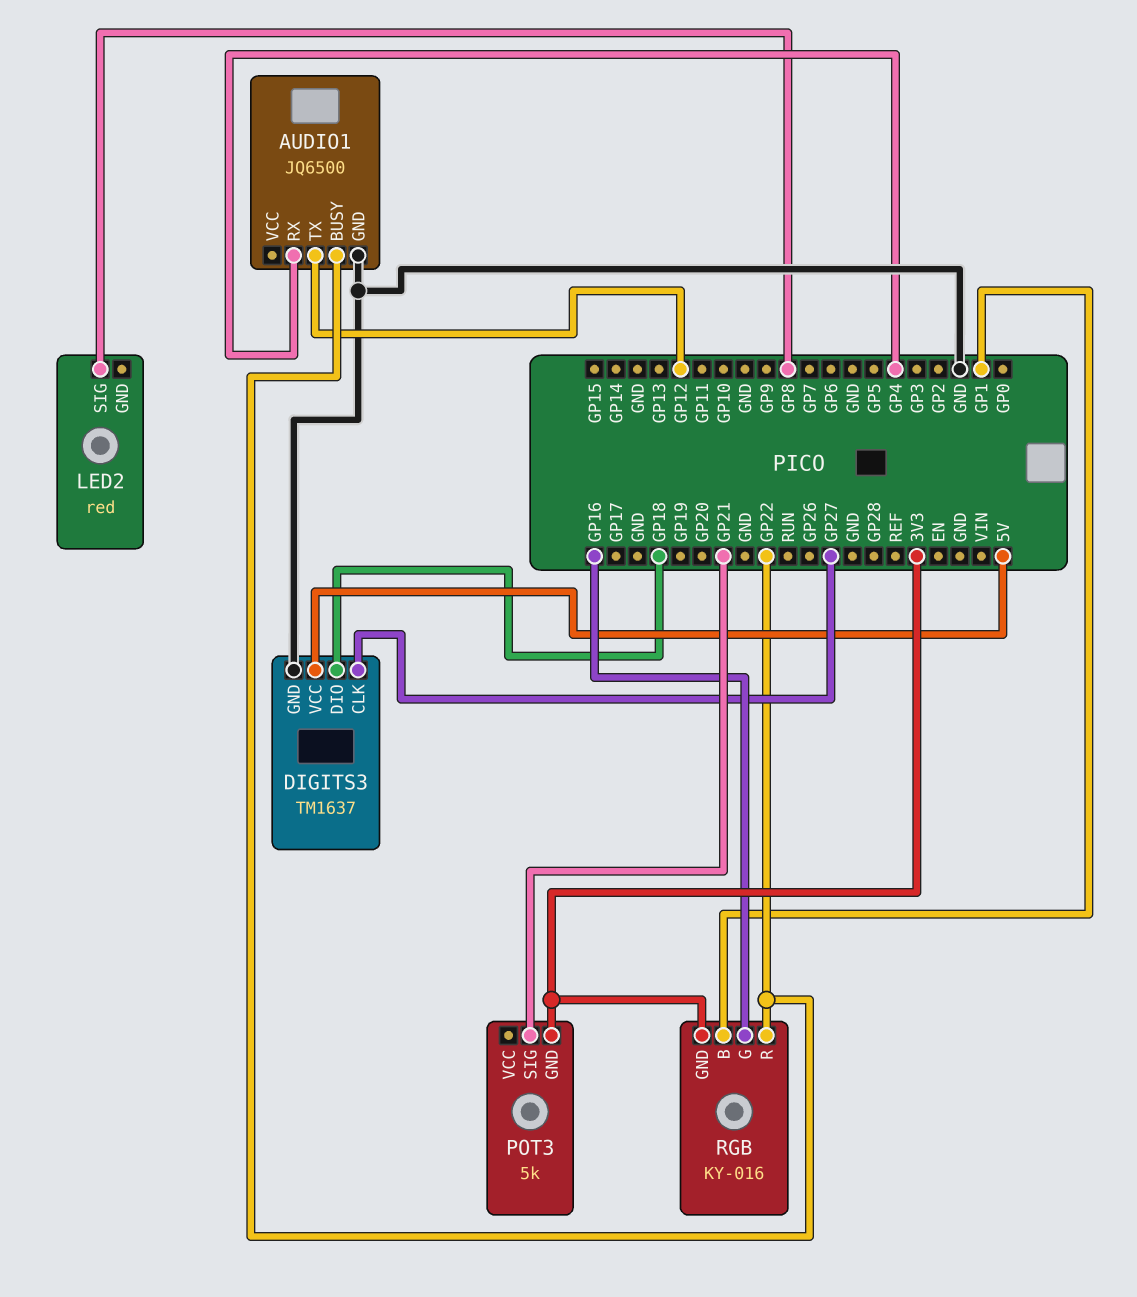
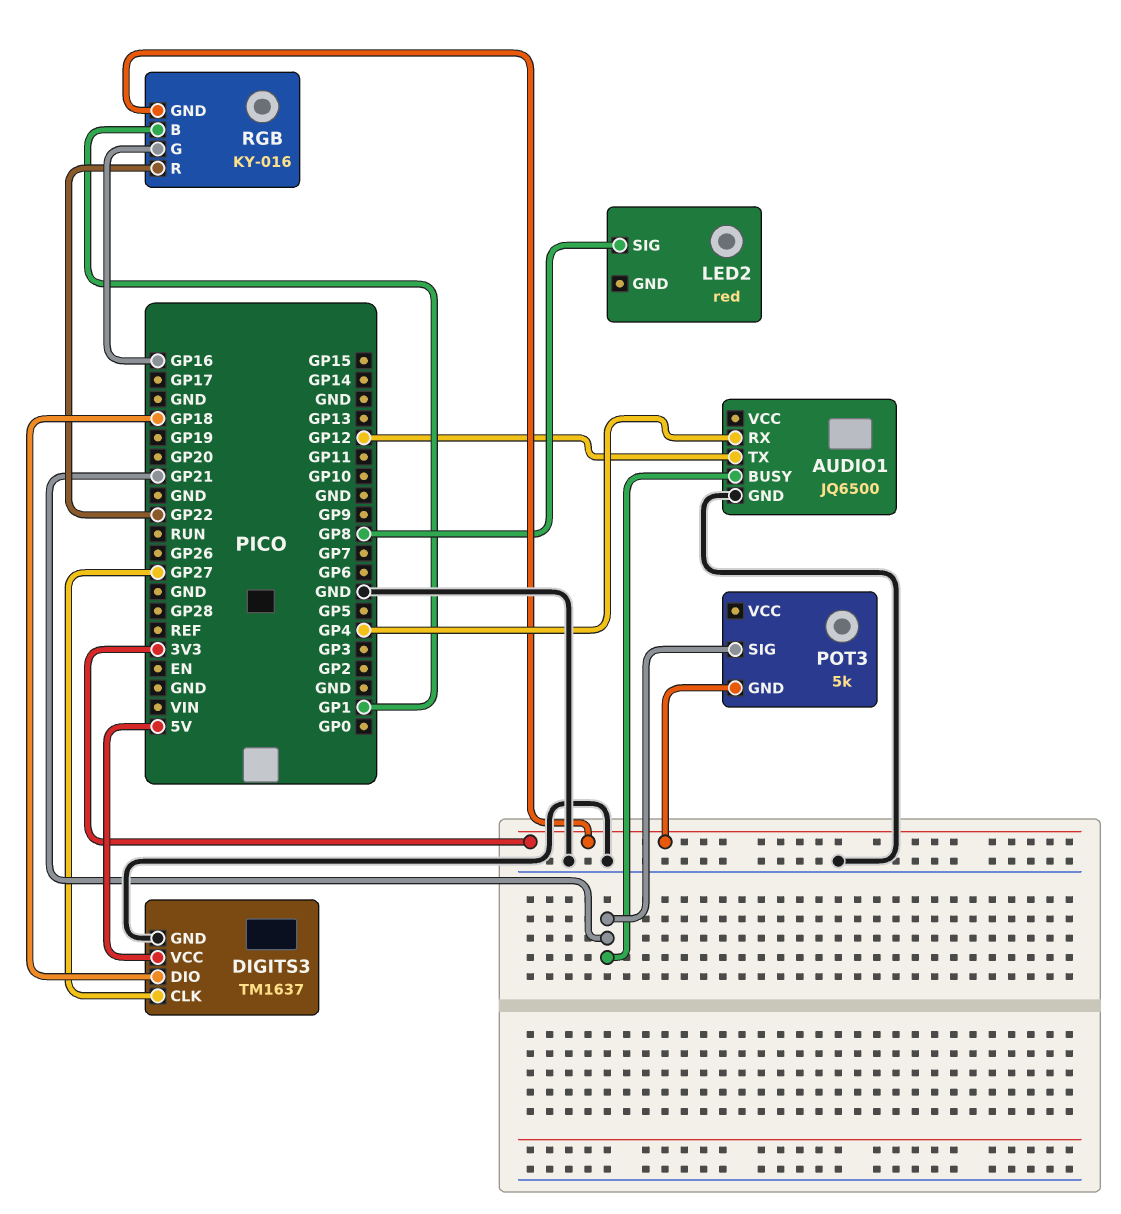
AUDIO1 pin BUSY: GP22 -> GP21

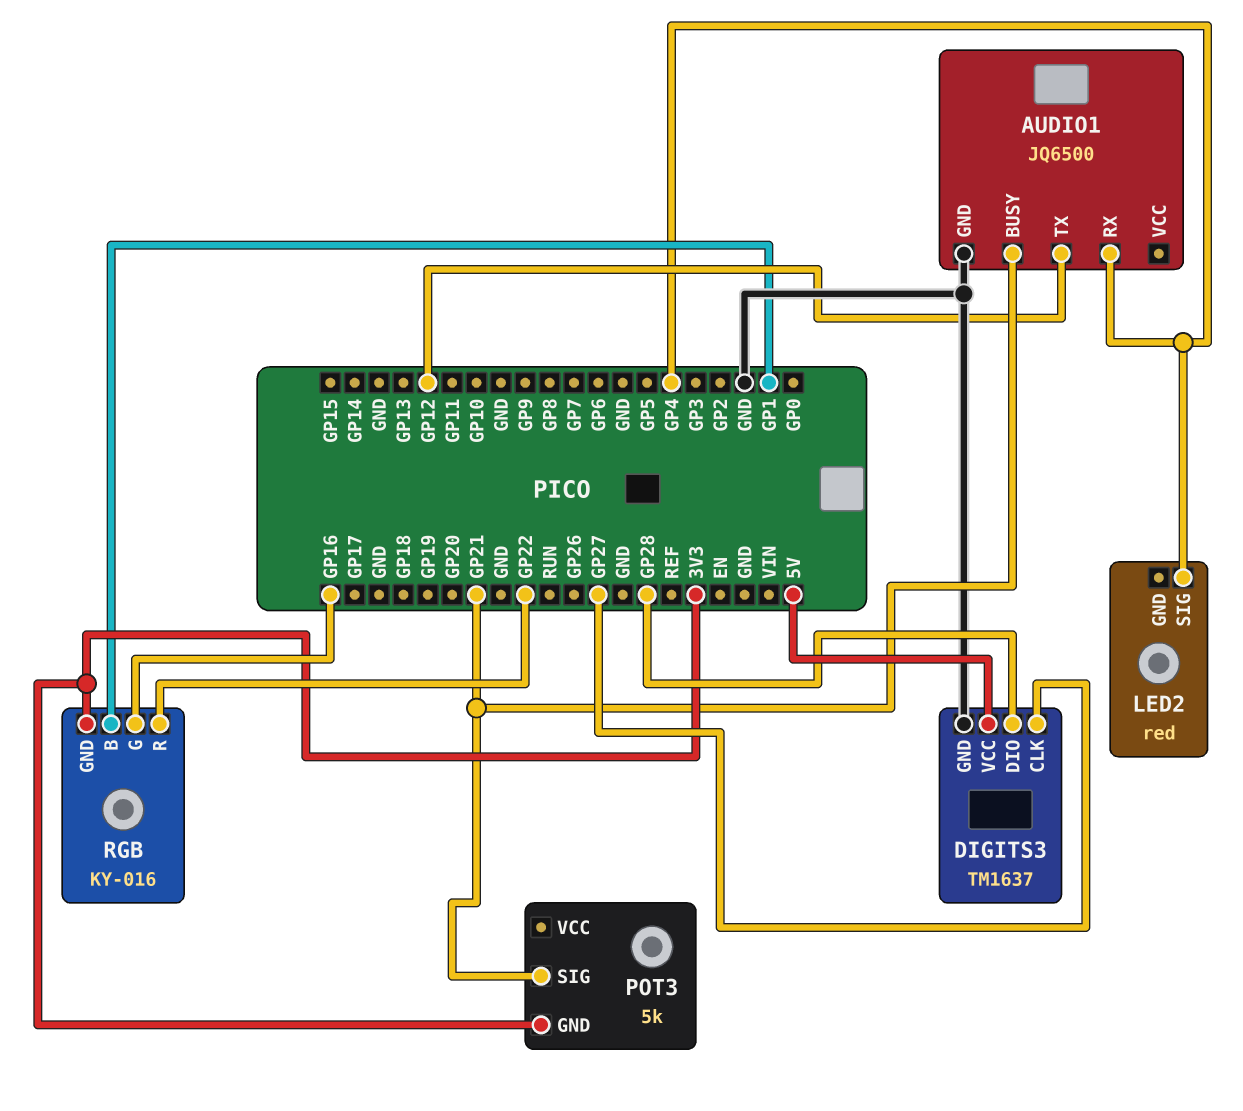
DIGITS3 pin DIO: GP18 -> GP28
LED2 pin SIG: GP8 -> GP4

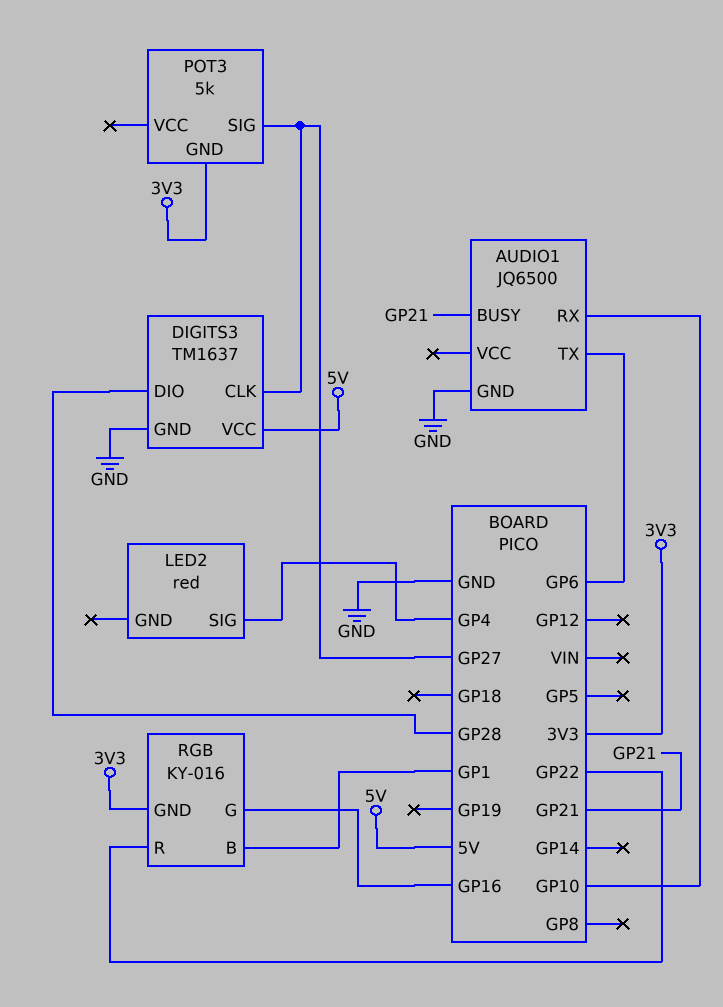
AUDIO1 pin RX: GP4 -> GP10
AUDIO1 pin TX: GP12 -> GP6
POT3 pin SIG: GP21 -> GP27

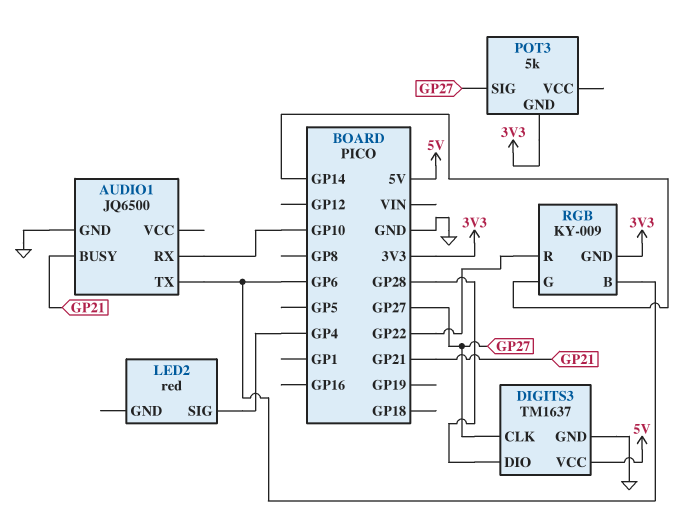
RGB: KY-016 -> KY-009
RGB pin B: GP1 -> GP6
RGB pin G: GP16 -> GP14

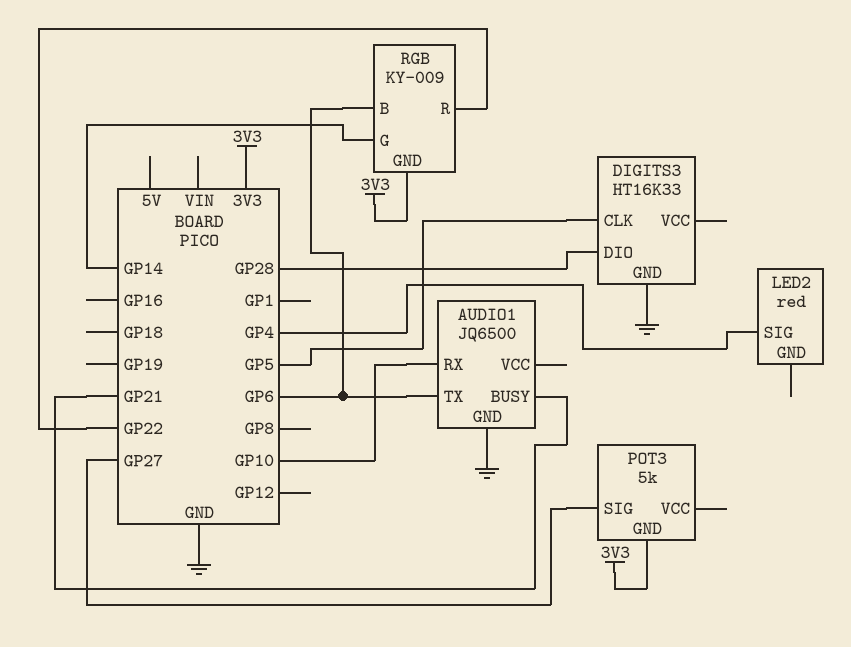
DIGITS3: TM1637 -> HT16K33
DIGITS3 pin CLK: GP27 -> GP5
DIGITS3 pin VCC: 5V -> none

